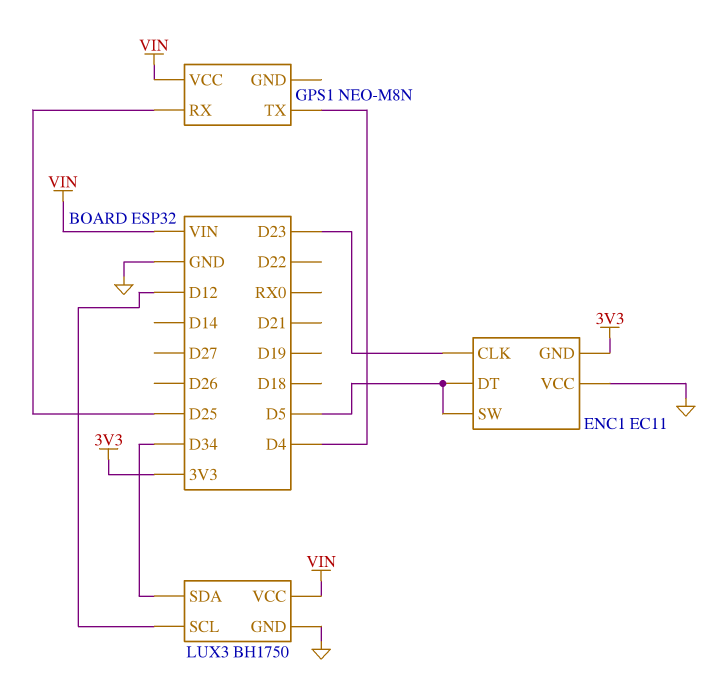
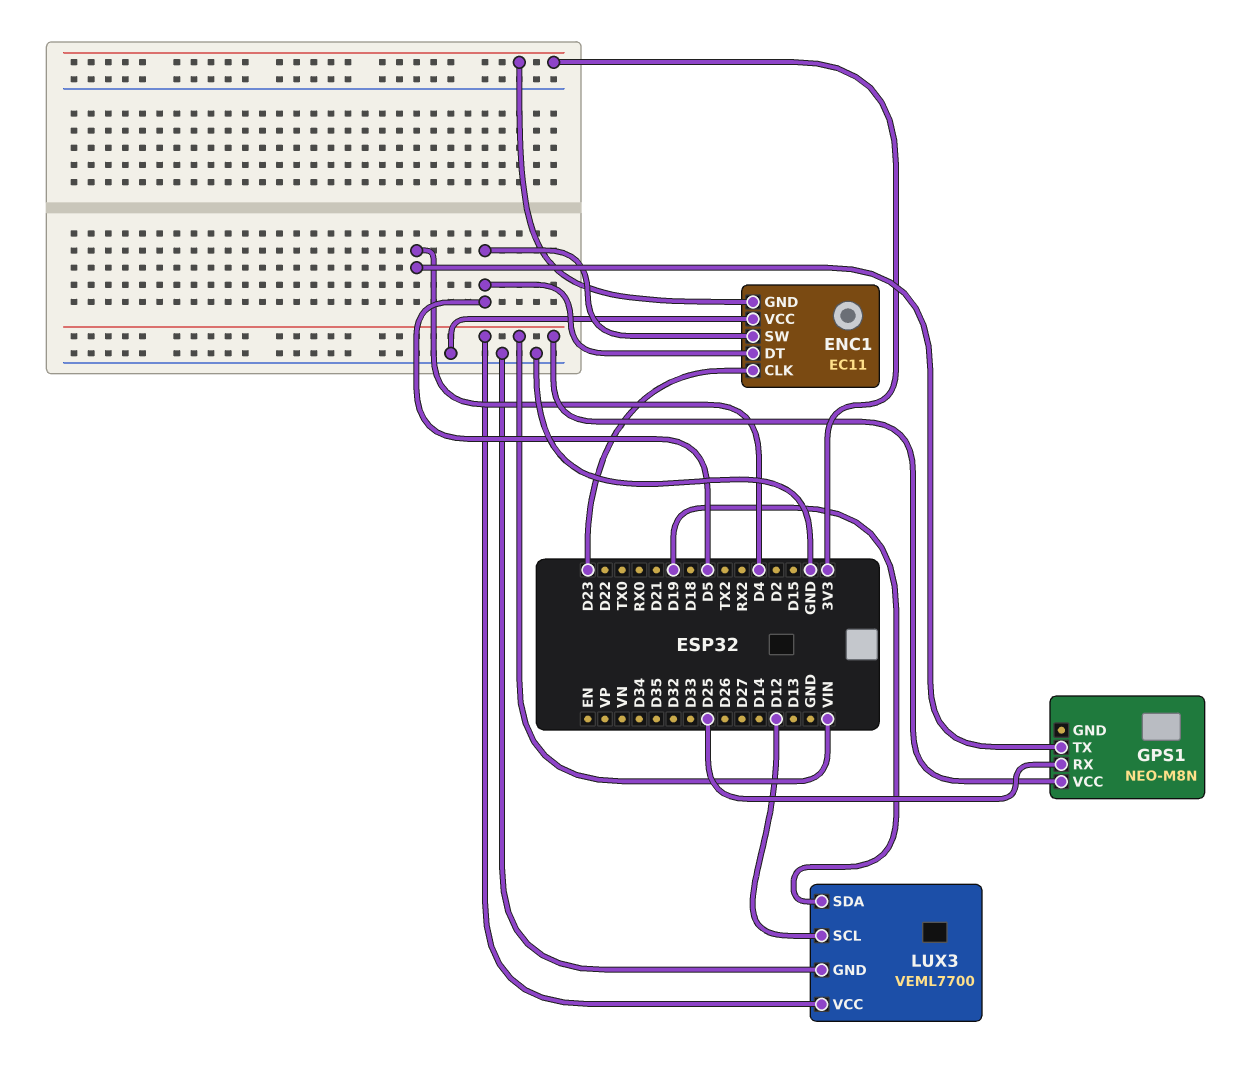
LUX3: BH1750 -> VEML7700
LUX3 pin SDA: D34 -> D19

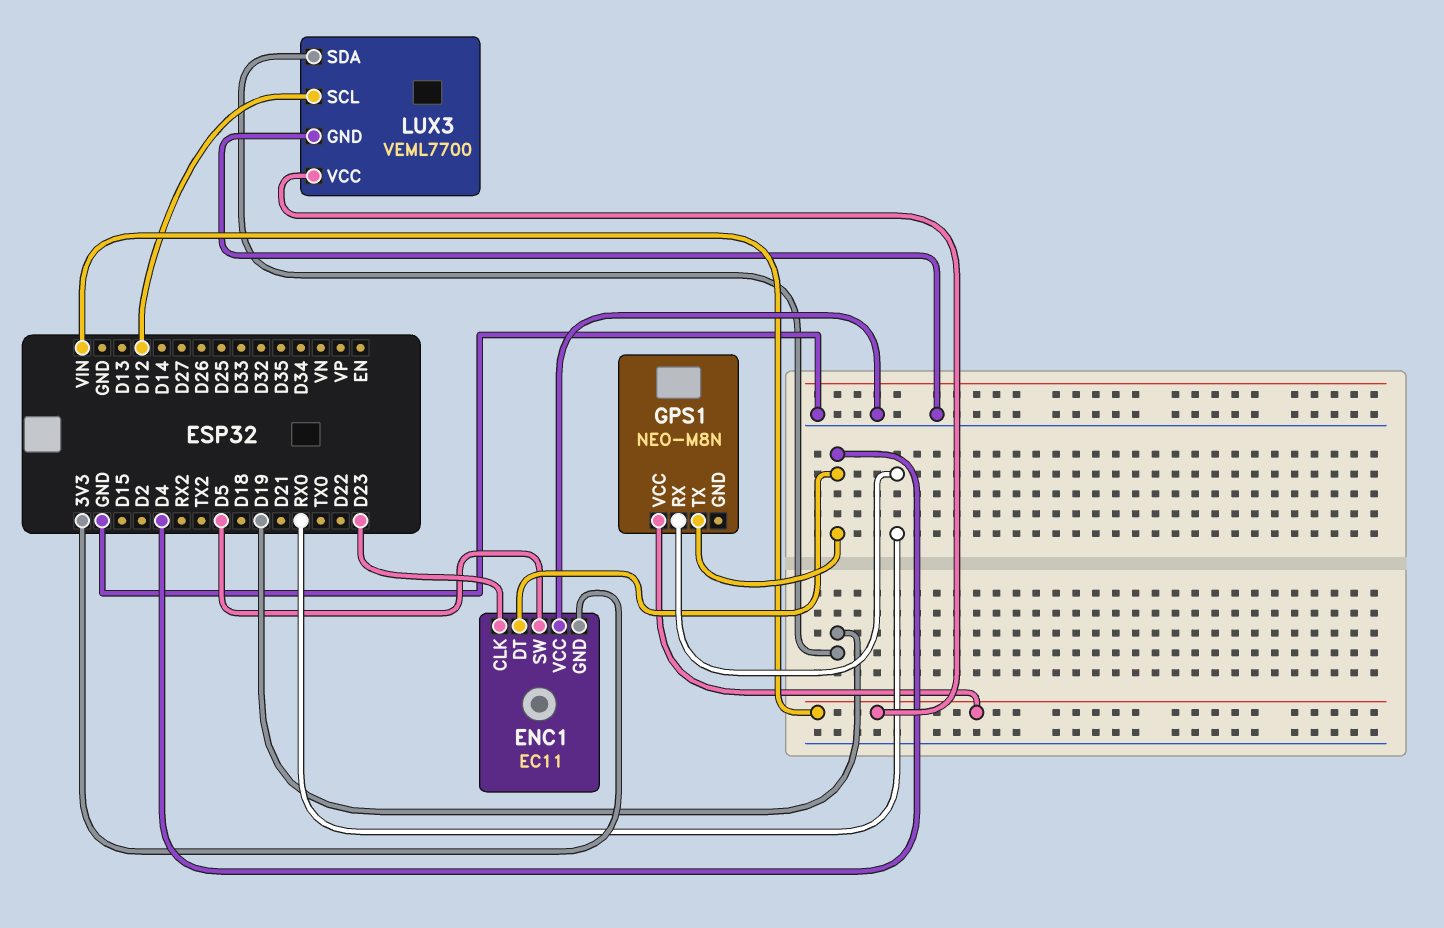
ENC1 pin DT: D5 -> D4
GPS1 pin RX: D25 -> RX0

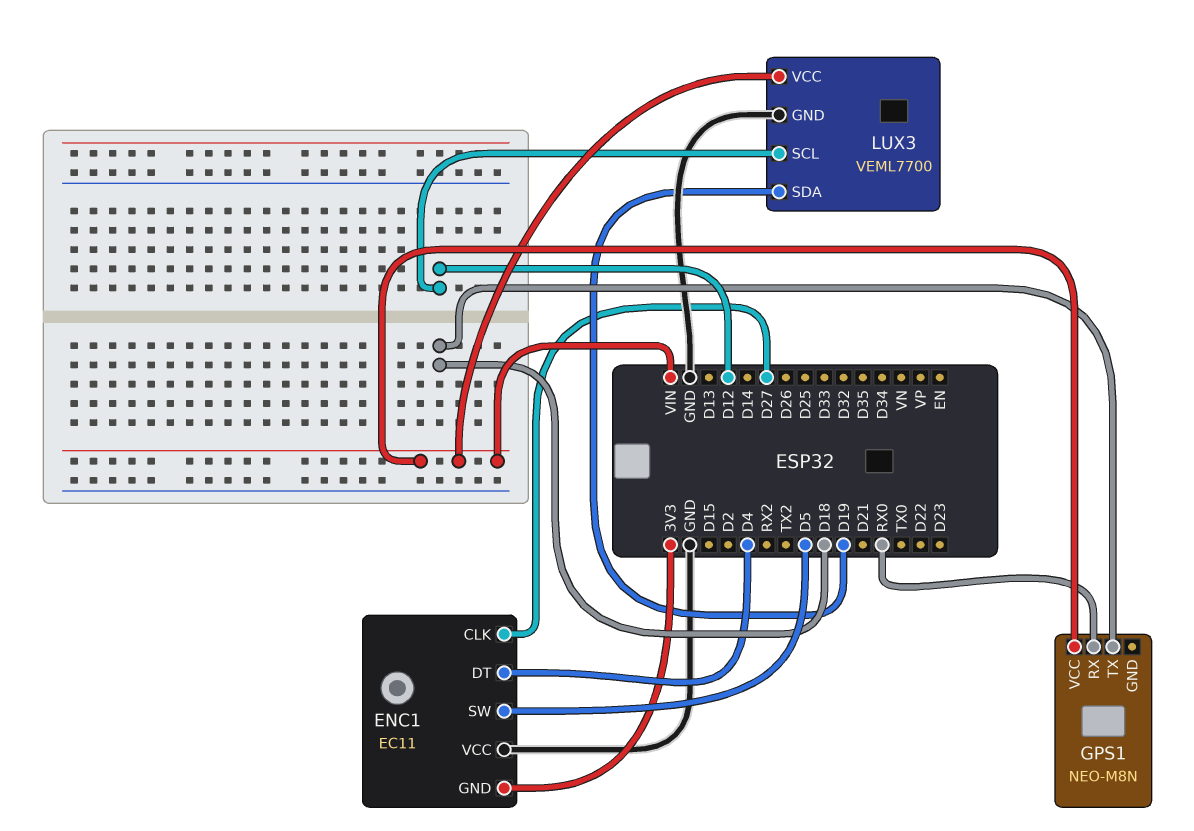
ENC1 pin CLK: D23 -> D27
GPS1 pin TX: D4 -> D18

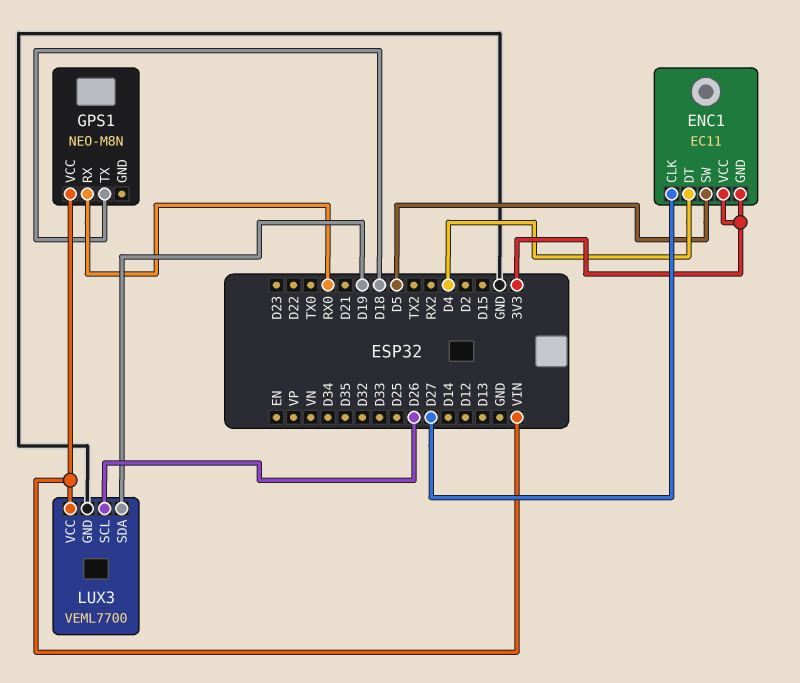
ENC1 pin VCC: GND -> 3V3
LUX3 pin SCL: D12 -> D26

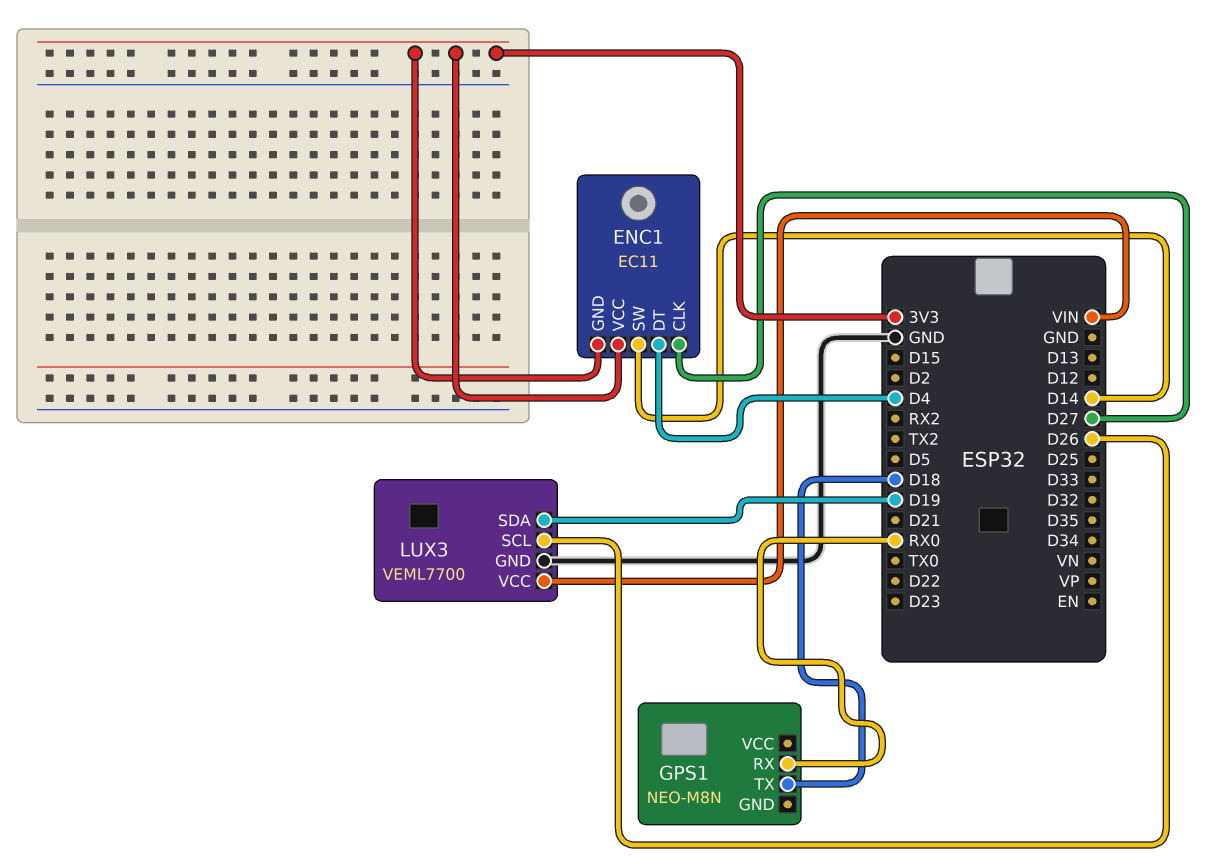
ENC1 pin SW: D5 -> D14
GPS1 pin VCC: VIN -> none

